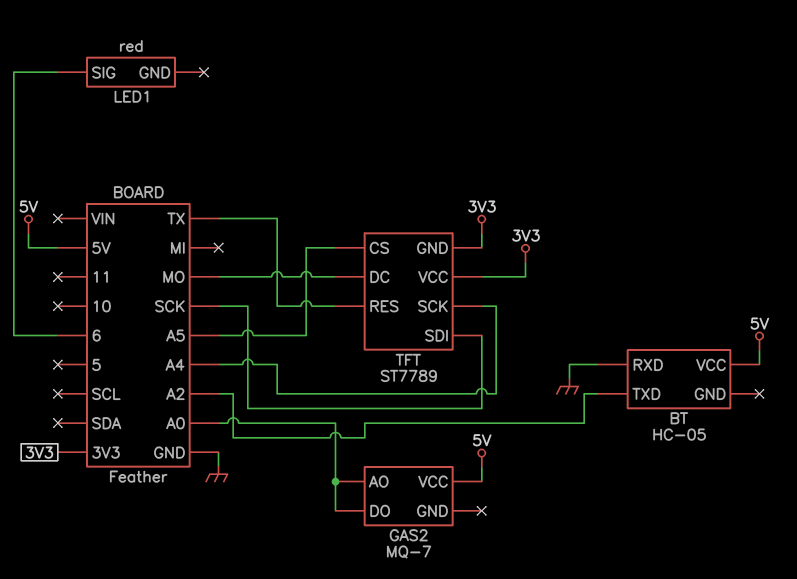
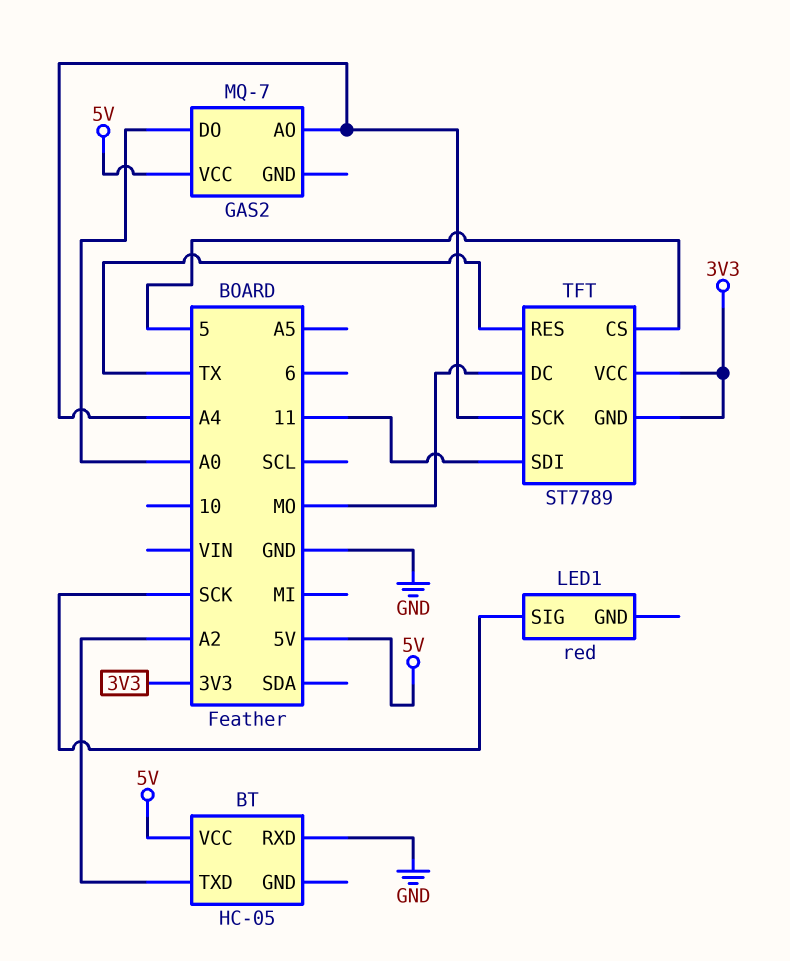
GAS2 pin AO: A0 -> A4
LED1 pin SIG: 6 -> SCK
TFT pin CS: A5 -> 5
TFT pin SDI: SCK -> 11

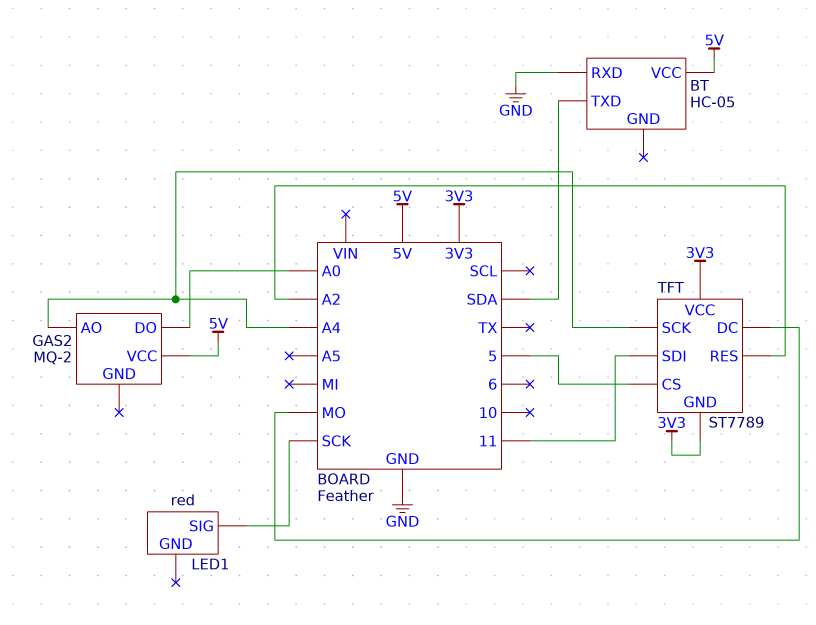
BT pin TXD: A2 -> SDA
GAS2: MQ-7 -> MQ-2
TFT pin RES: TX -> A2

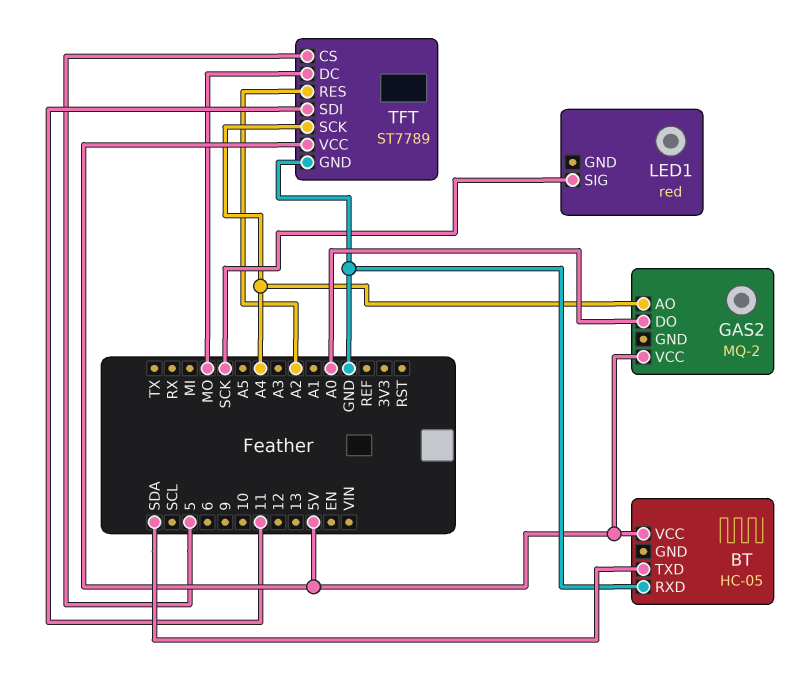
TFT pin GND: 3V3 -> GND
TFT pin VCC: 3V3 -> 5V

